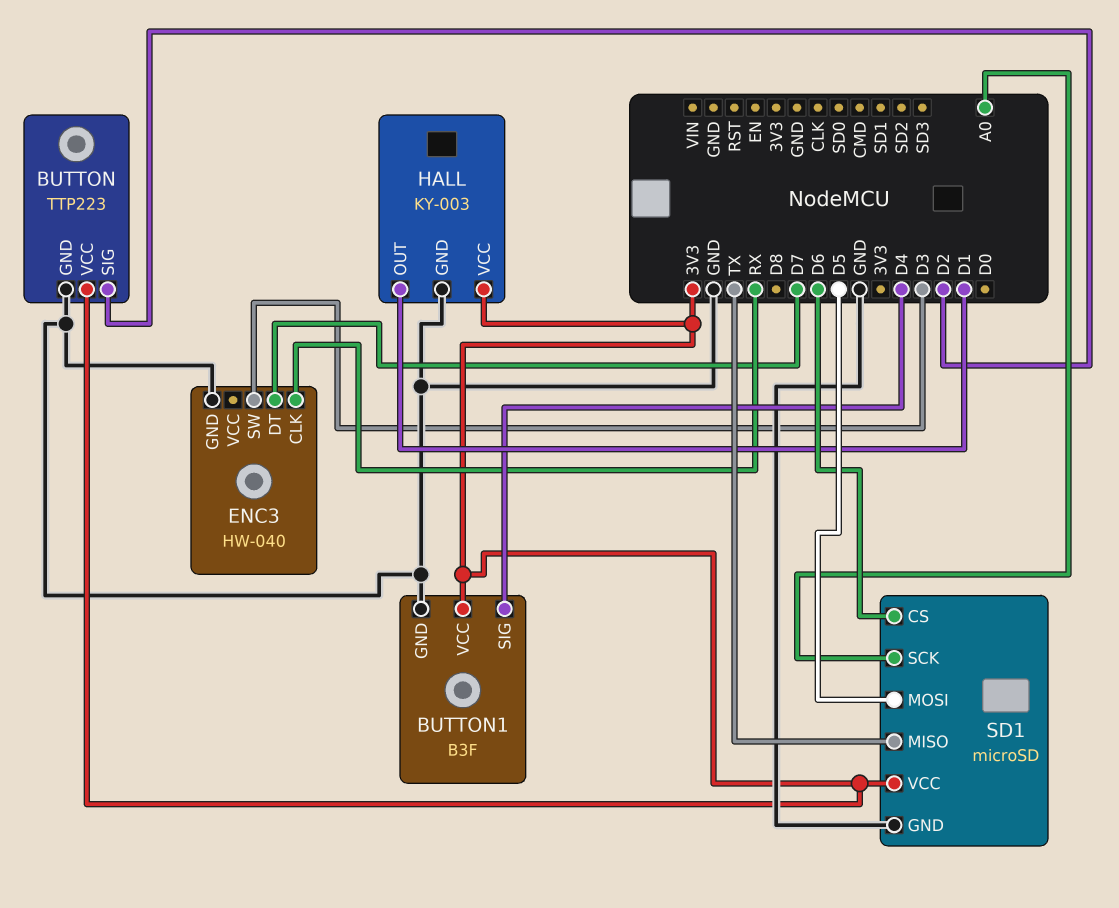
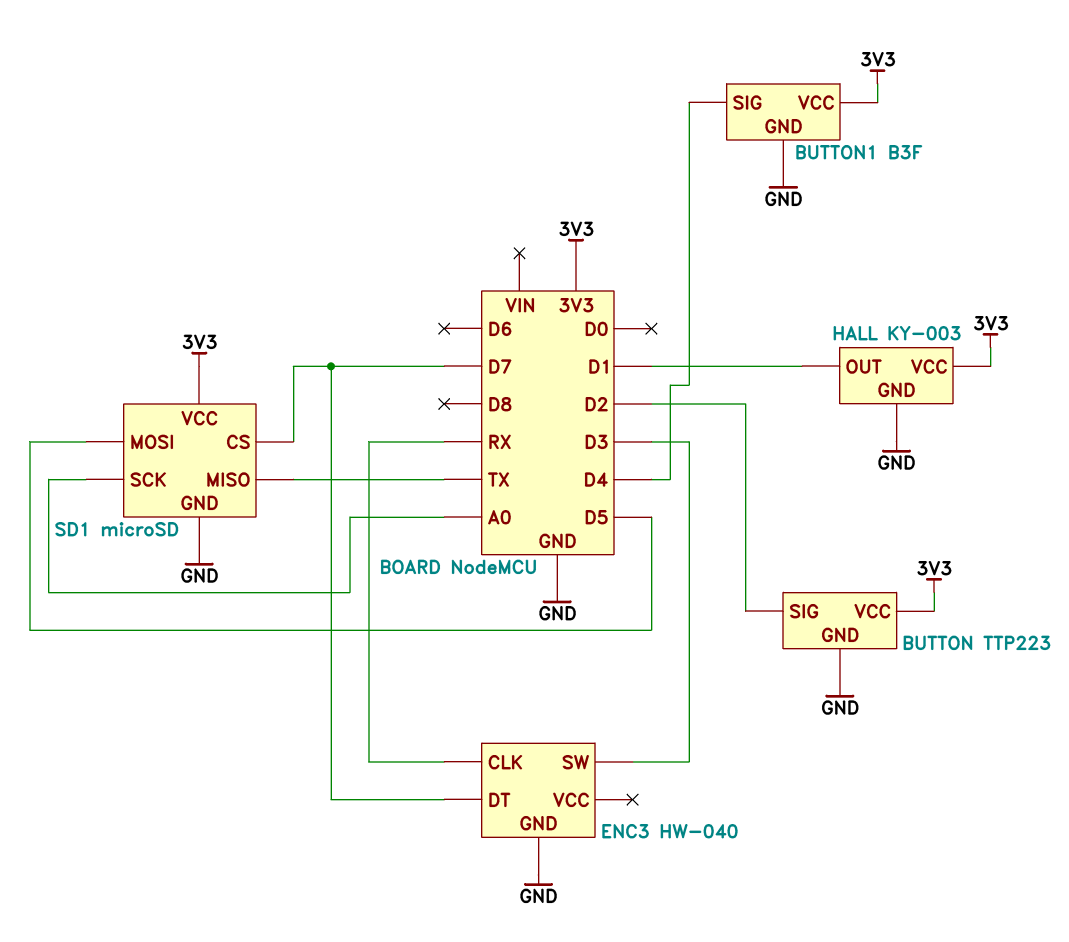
SD1 pin CS: D6 -> D7

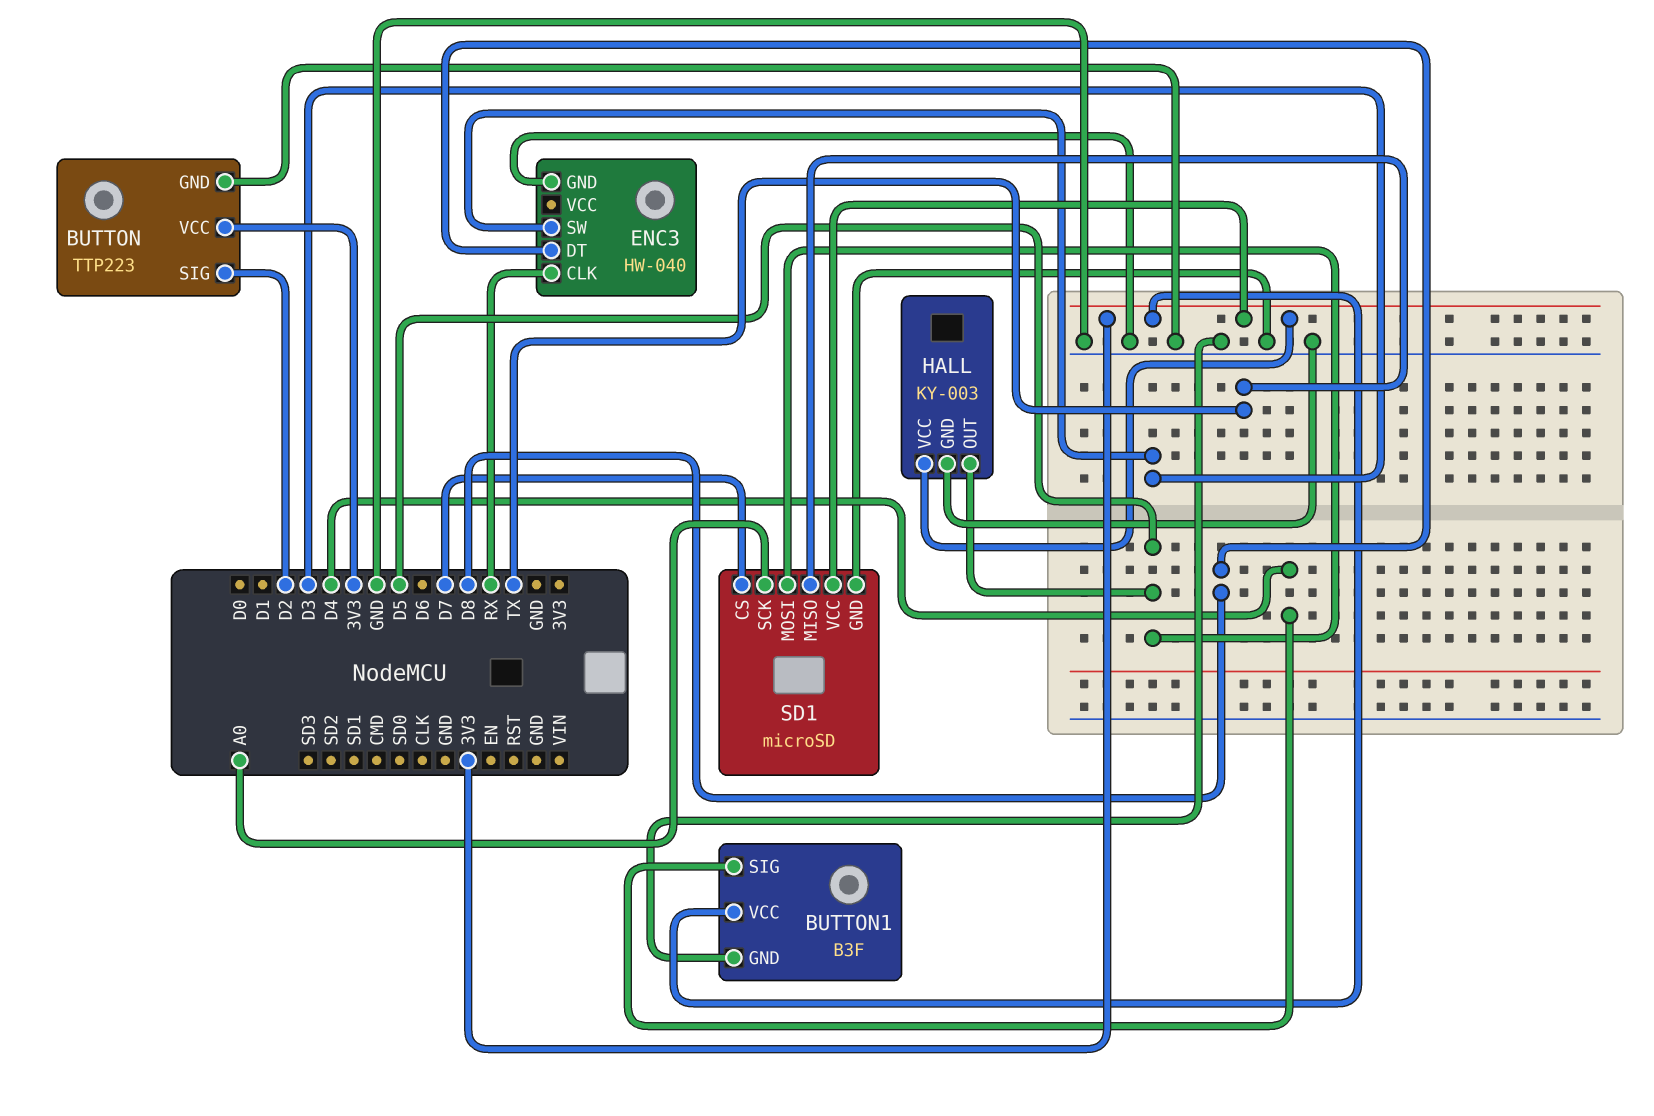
ENC3 pin DT: D7 -> D8
HALL pin OUT: D1 -> D5

